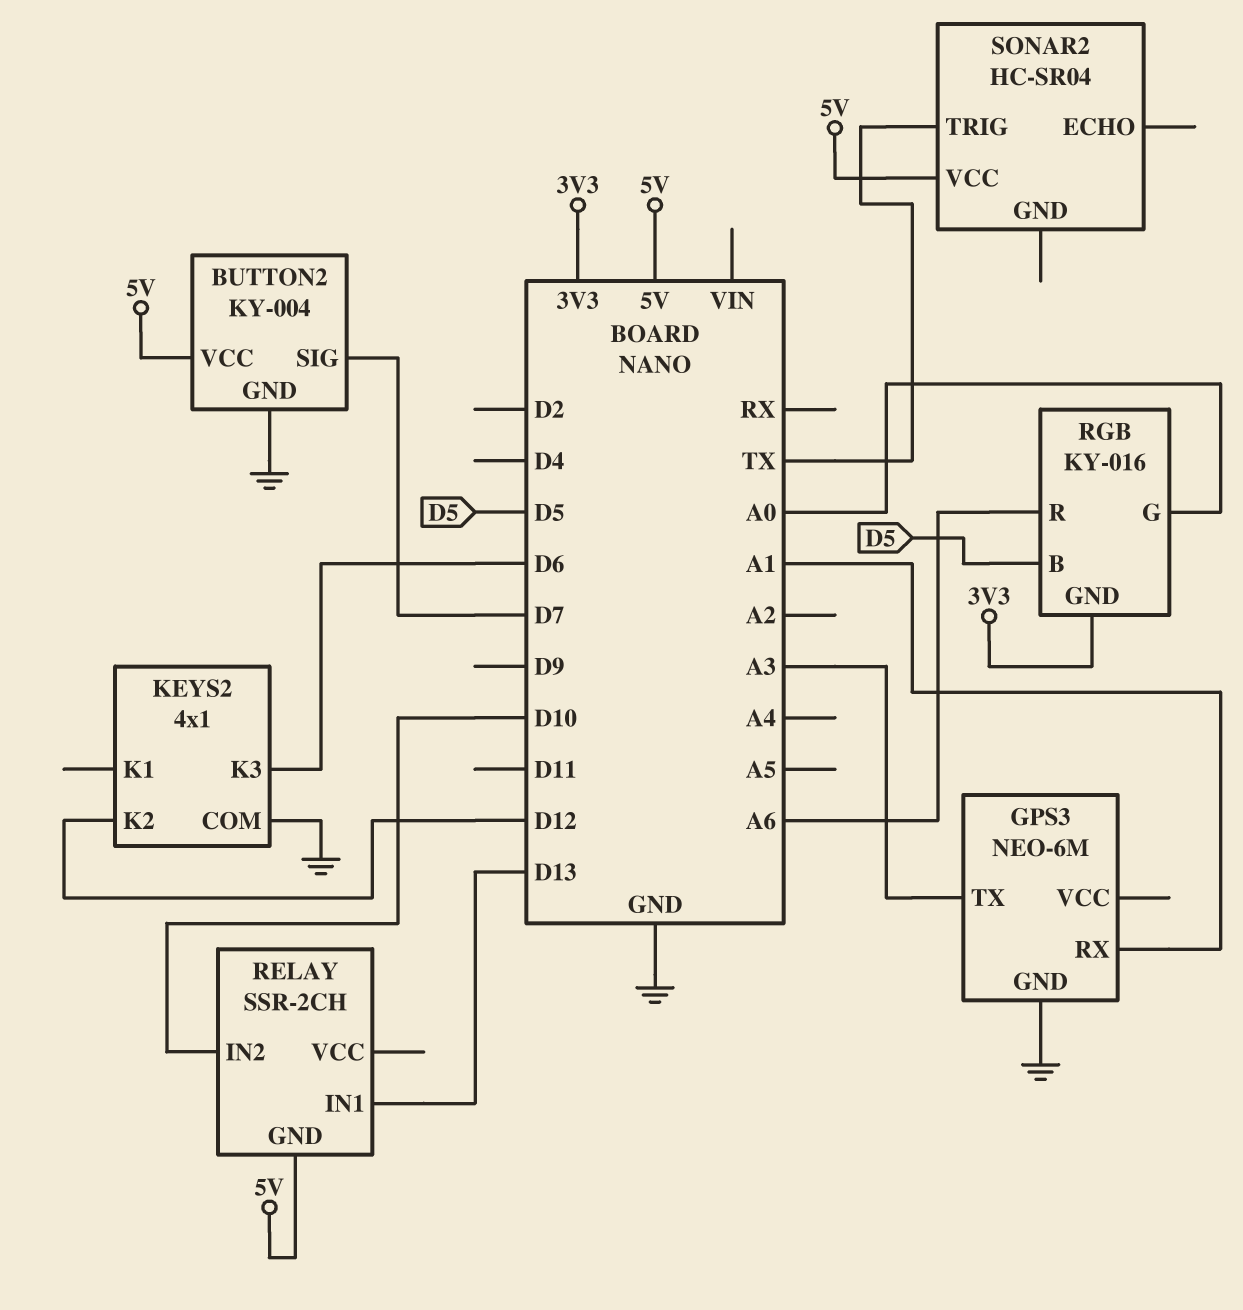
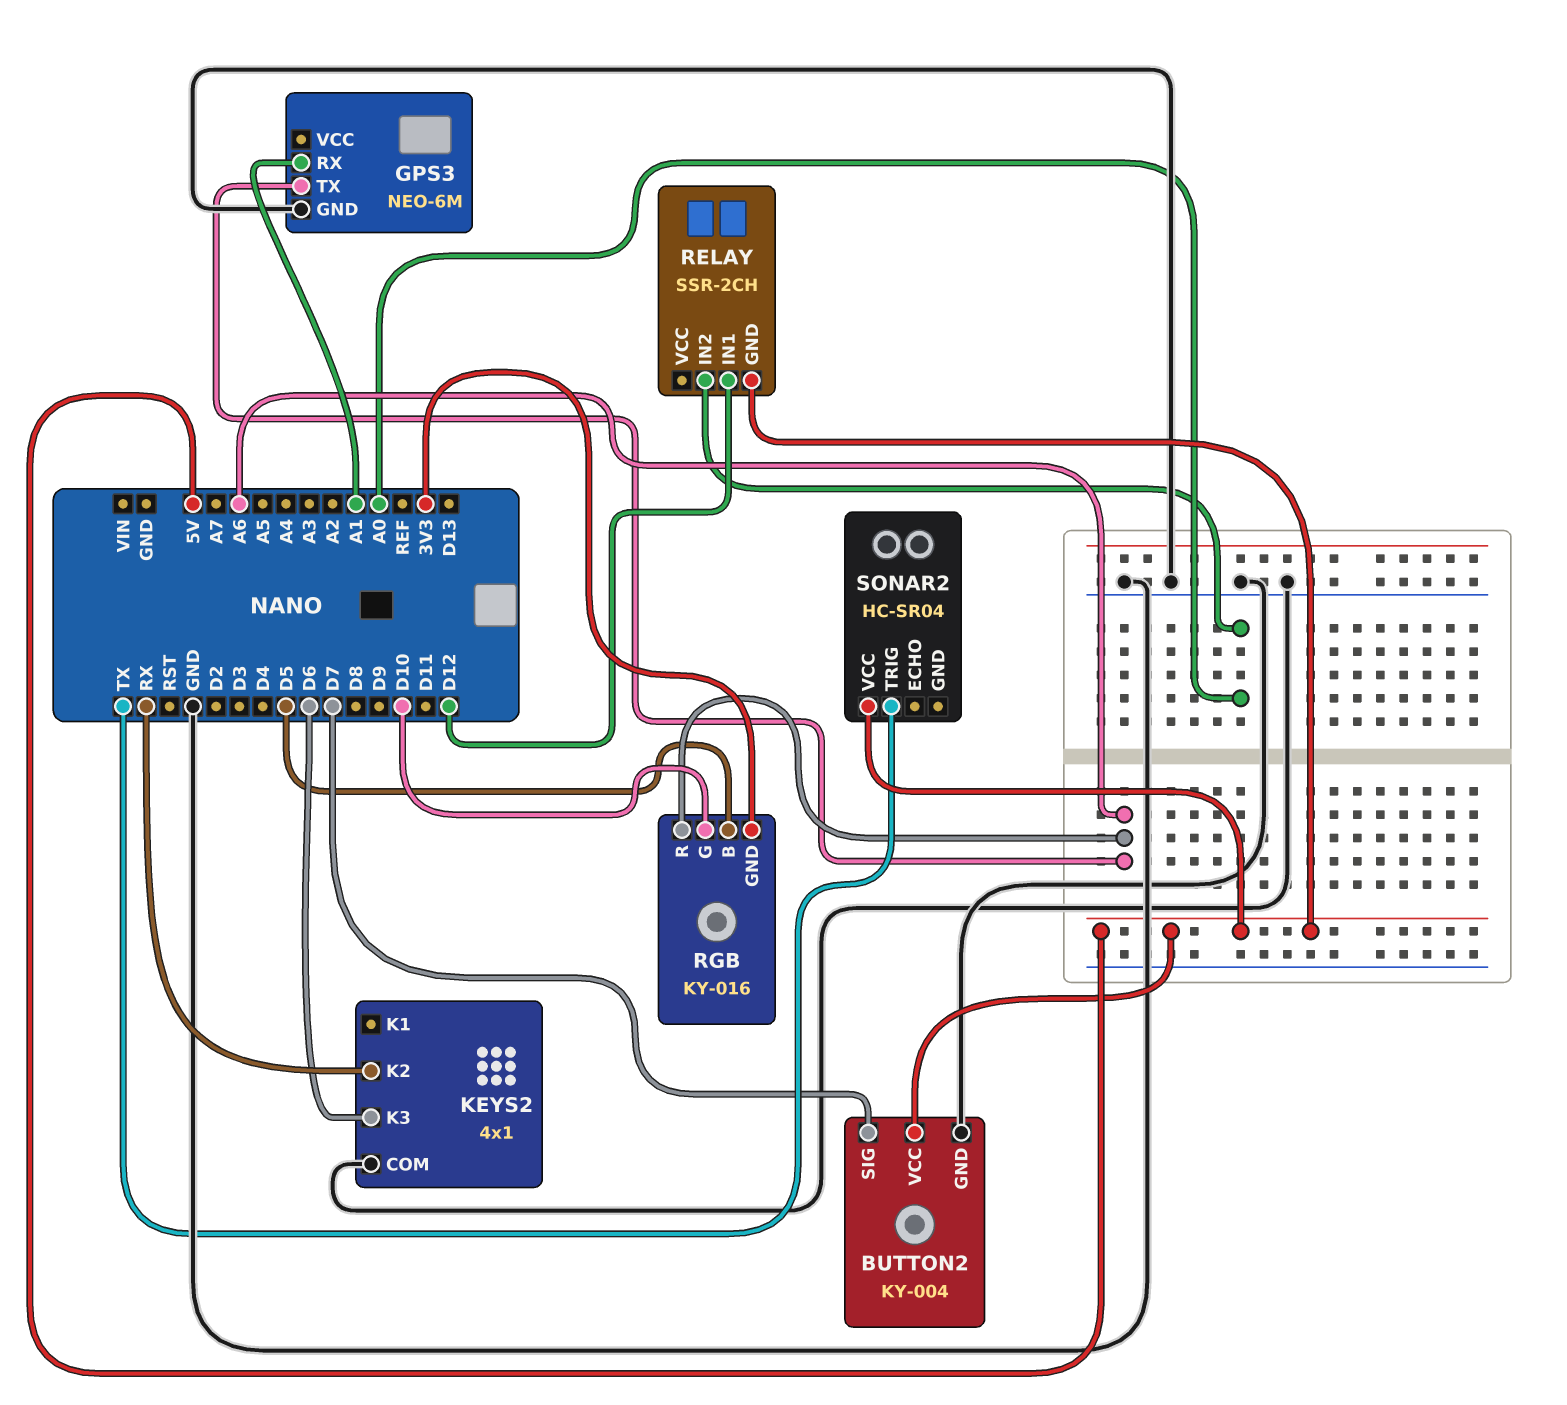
GPS3 pin TX: A3 -> A6
KEYS2 pin K2: D12 -> RX
RELAY pin IN1: D13 -> D12
RELAY pin IN2: D10 -> A0
RGB pin G: A0 -> D10

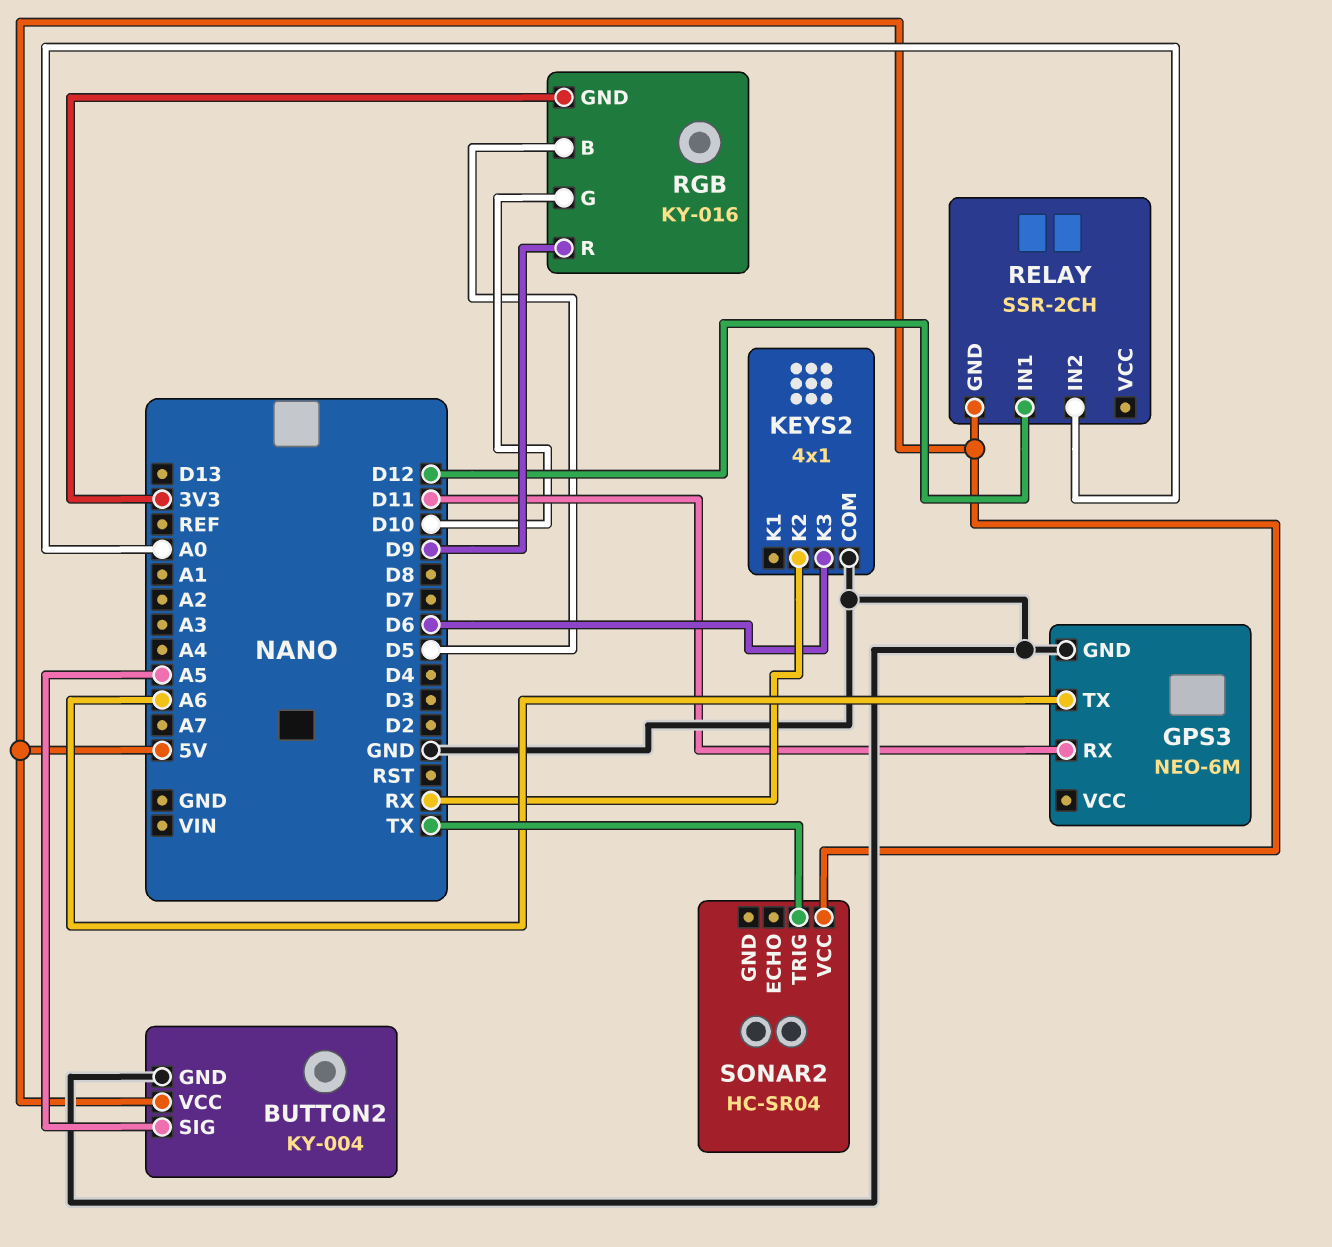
BUTTON2 pin SIG: D7 -> A5
GPS3 pin RX: A1 -> D11
RGB pin R: A6 -> D9

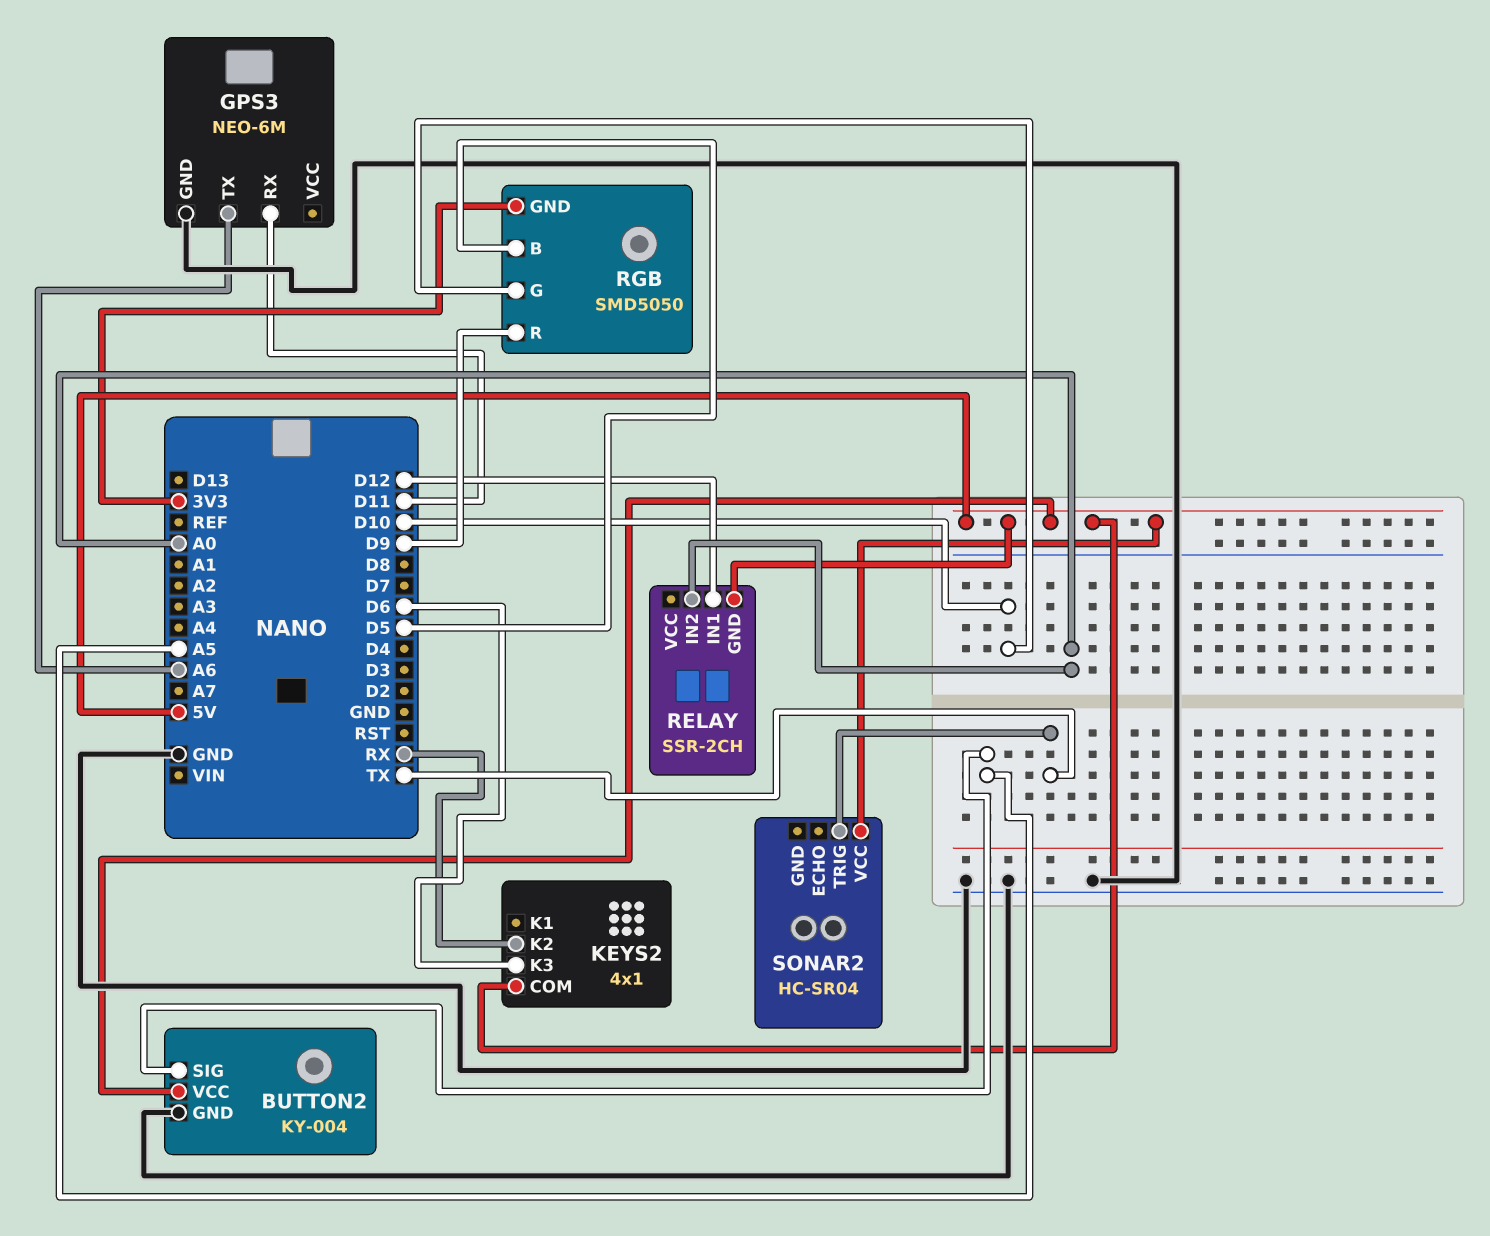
KEYS2 pin COM: GND -> 5V
RGB: KY-016 -> SMD5050

